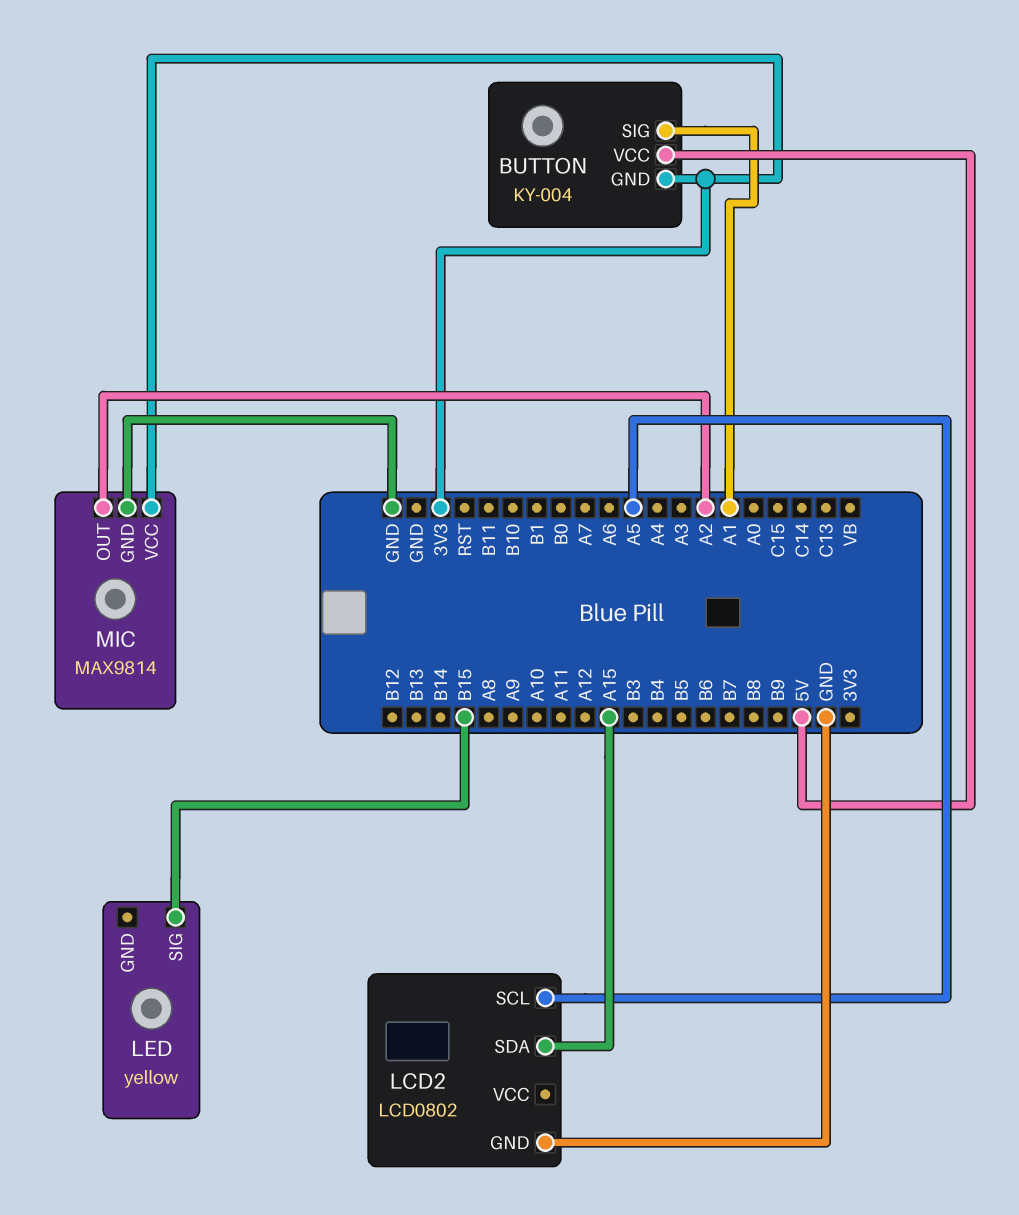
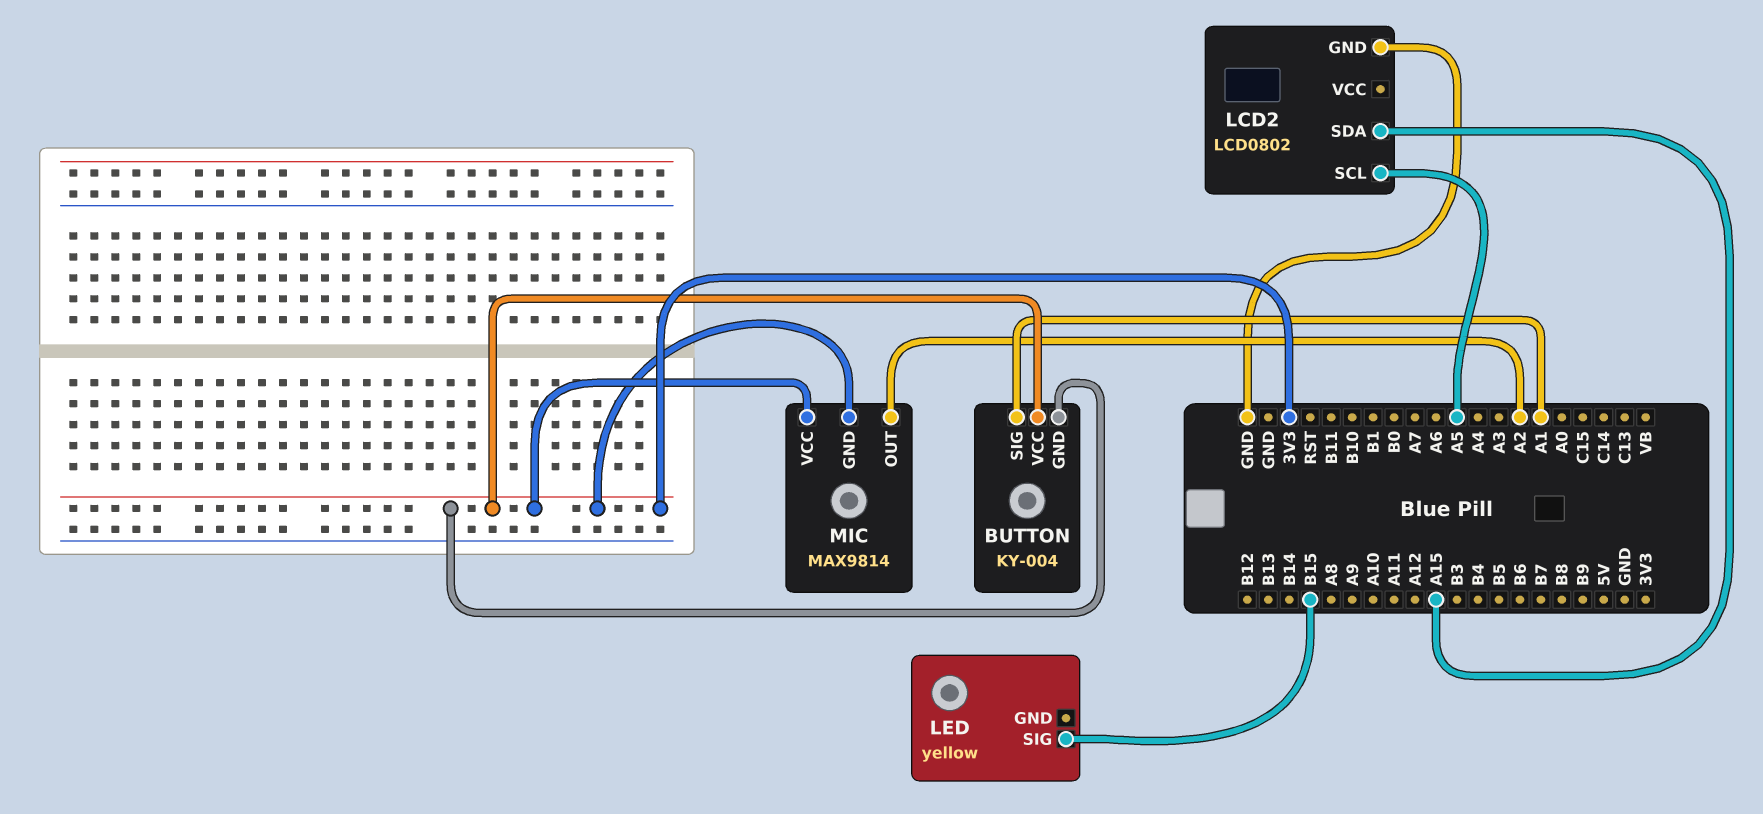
BUTTON pin VCC: 5V -> 3V3
MIC pin GND: GND -> 3V3

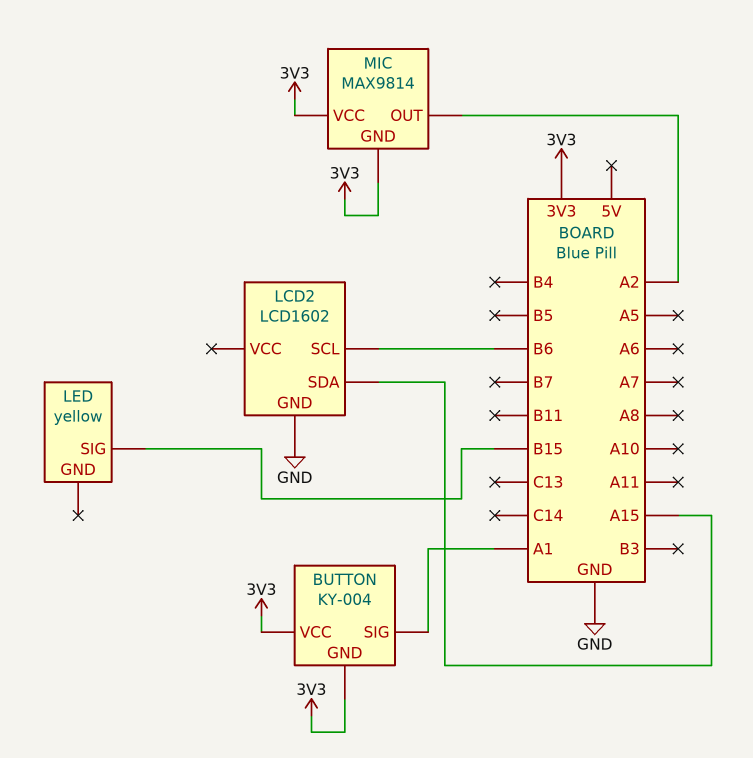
LCD2: LCD0802 -> LCD1602
LCD2 pin SCL: A5 -> B6

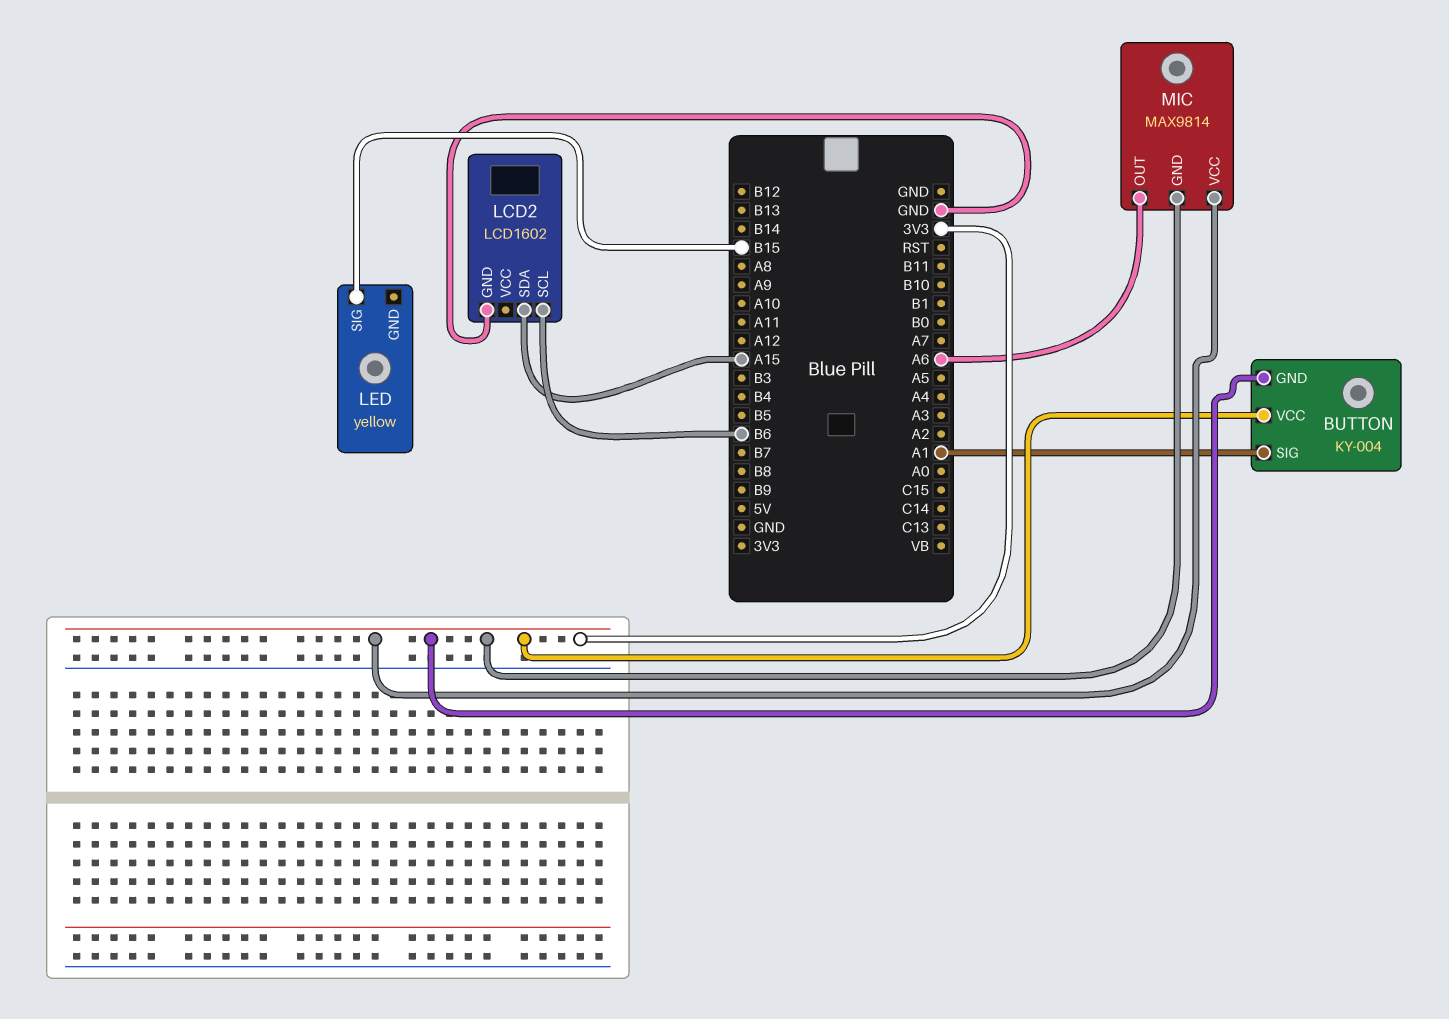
MIC pin OUT: A2 -> A6

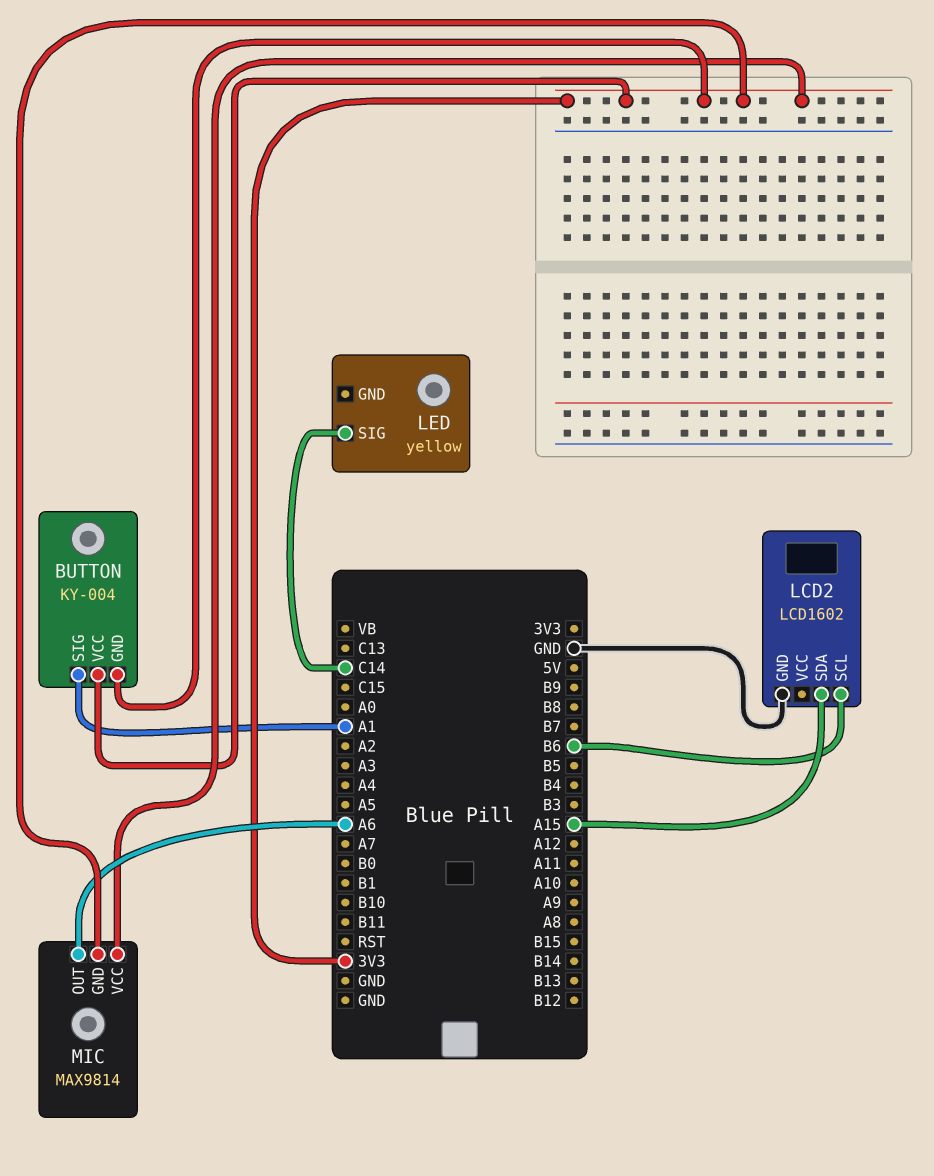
LED pin SIG: B15 -> C14

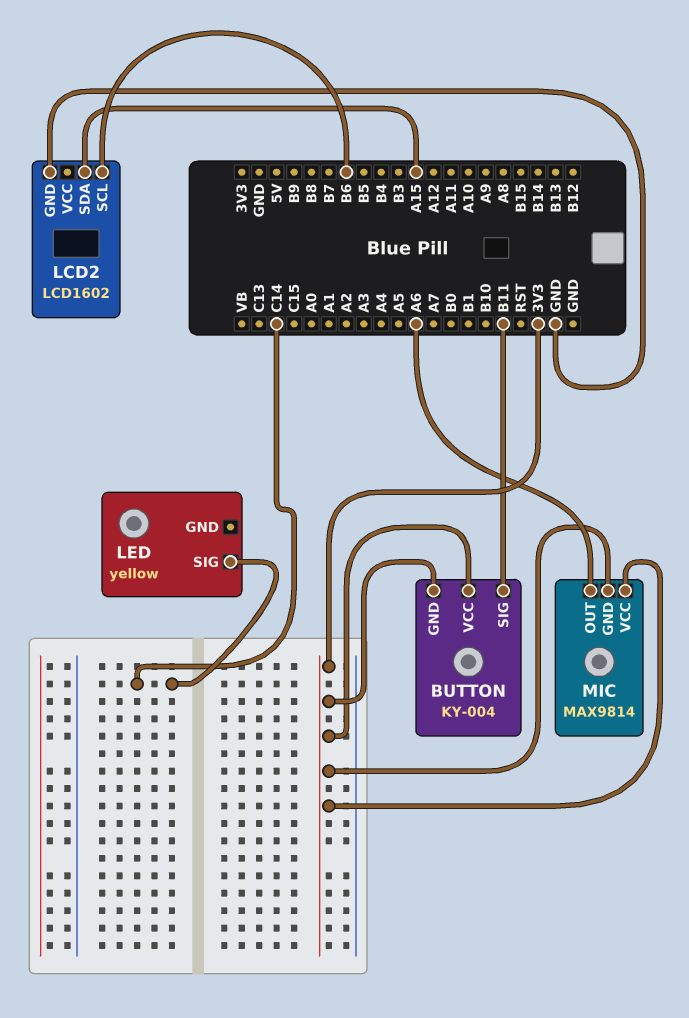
BUTTON pin SIG: A1 -> B11

